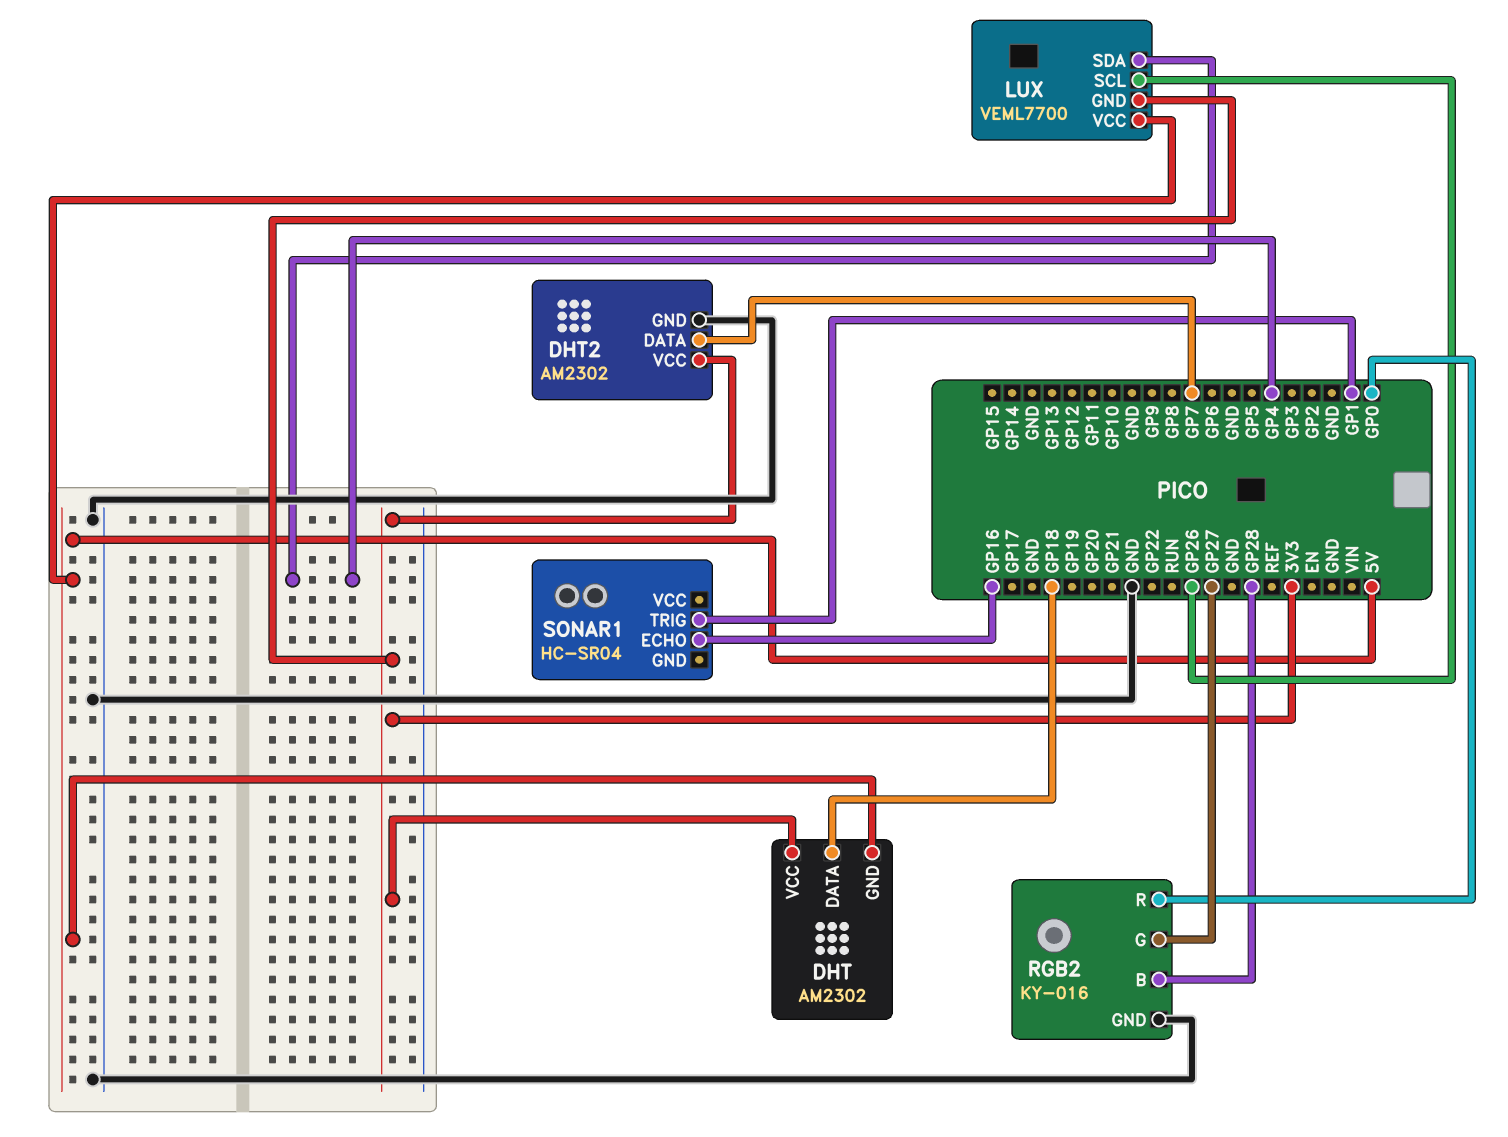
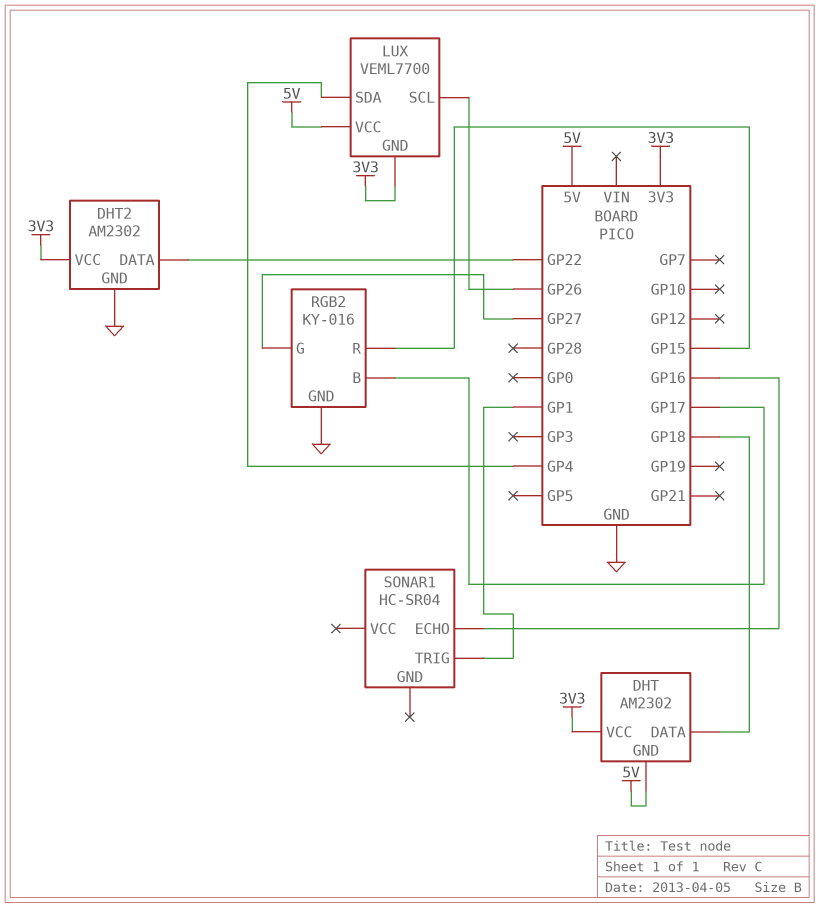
DHT2 pin DATA: GP7 -> GP22
RGB2 pin B: GP28 -> GP17
RGB2 pin R: GP0 -> GP15

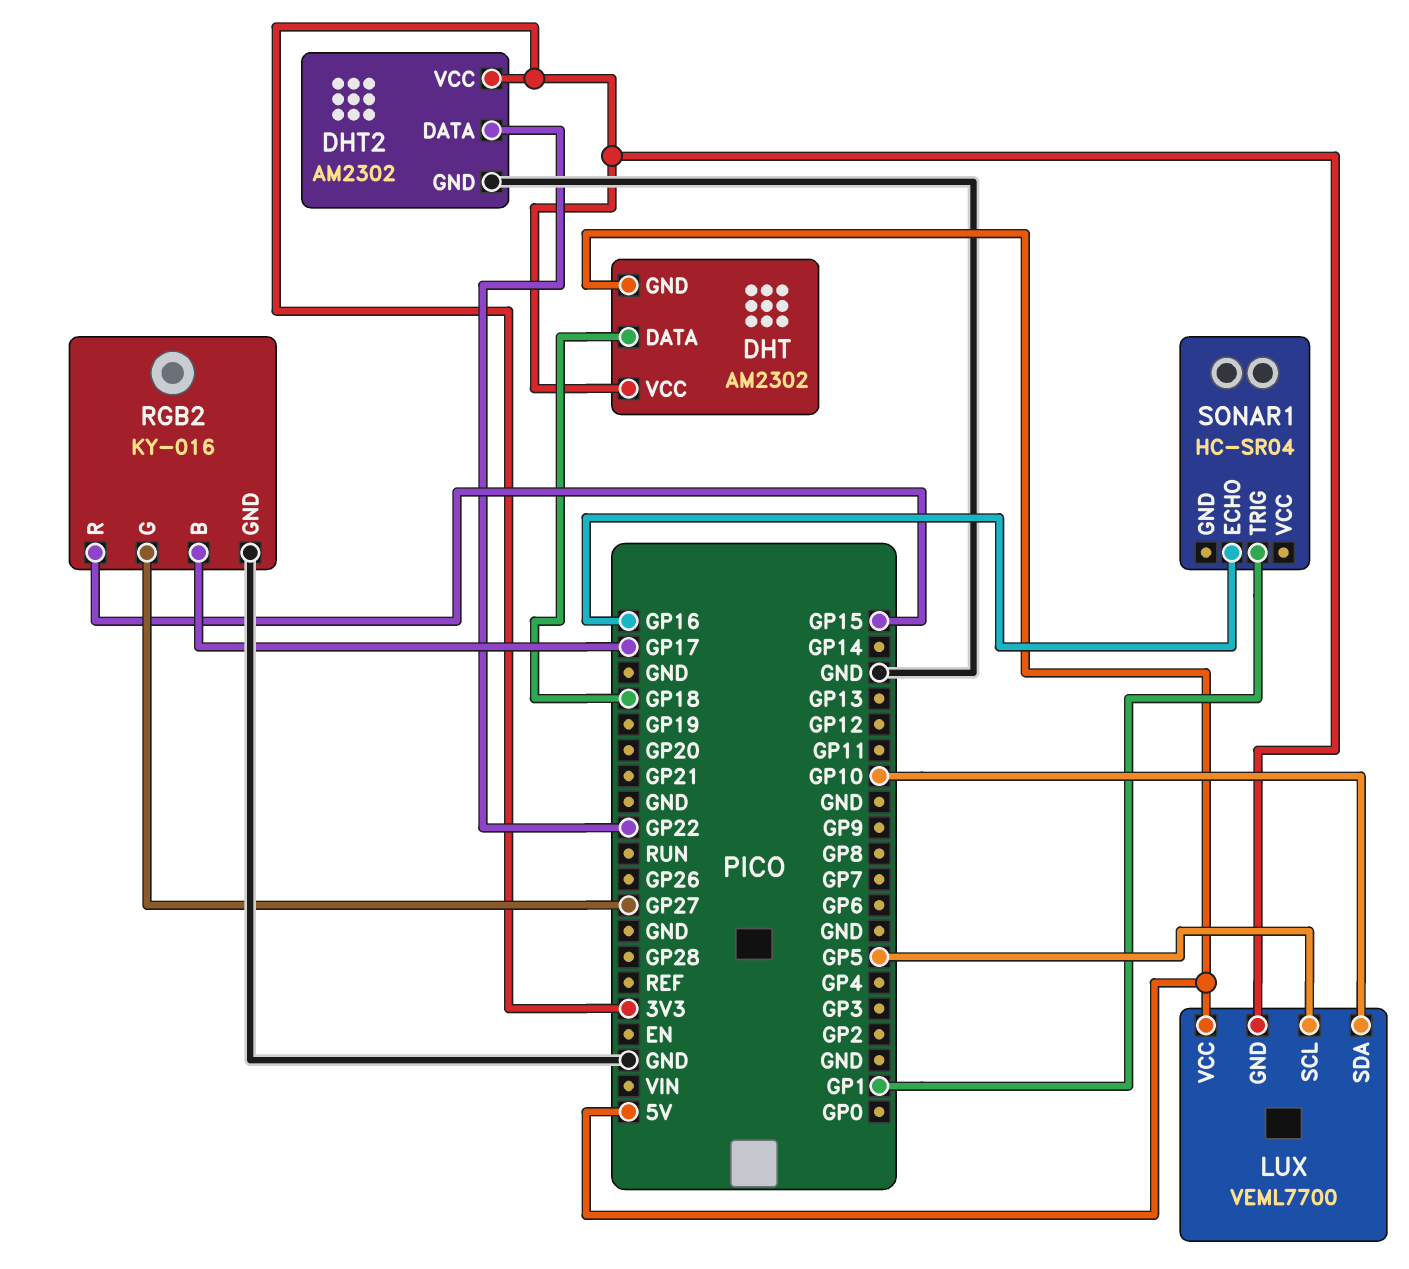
LUX pin SCL: GP26 -> GP5
LUX pin SDA: GP4 -> GP10

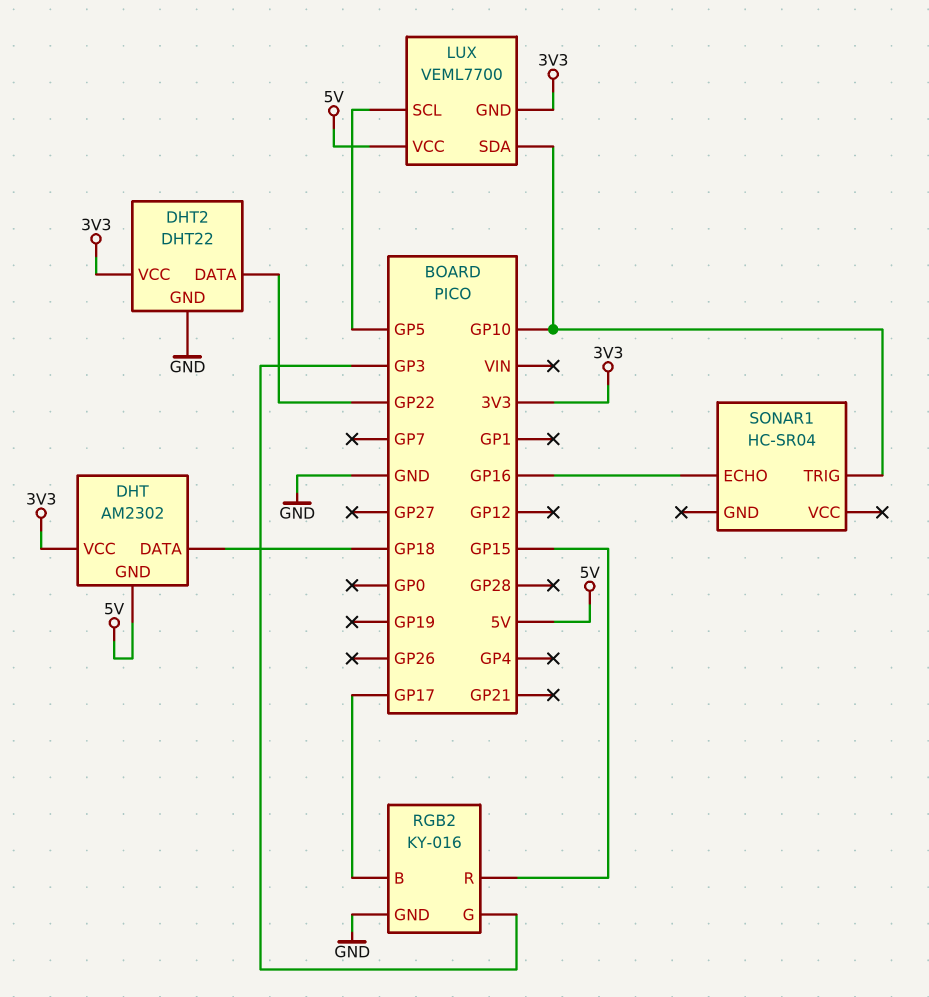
DHT2: AM2302 -> DHT22
RGB2 pin G: GP27 -> GP3
SONAR1 pin TRIG: GP1 -> GP10

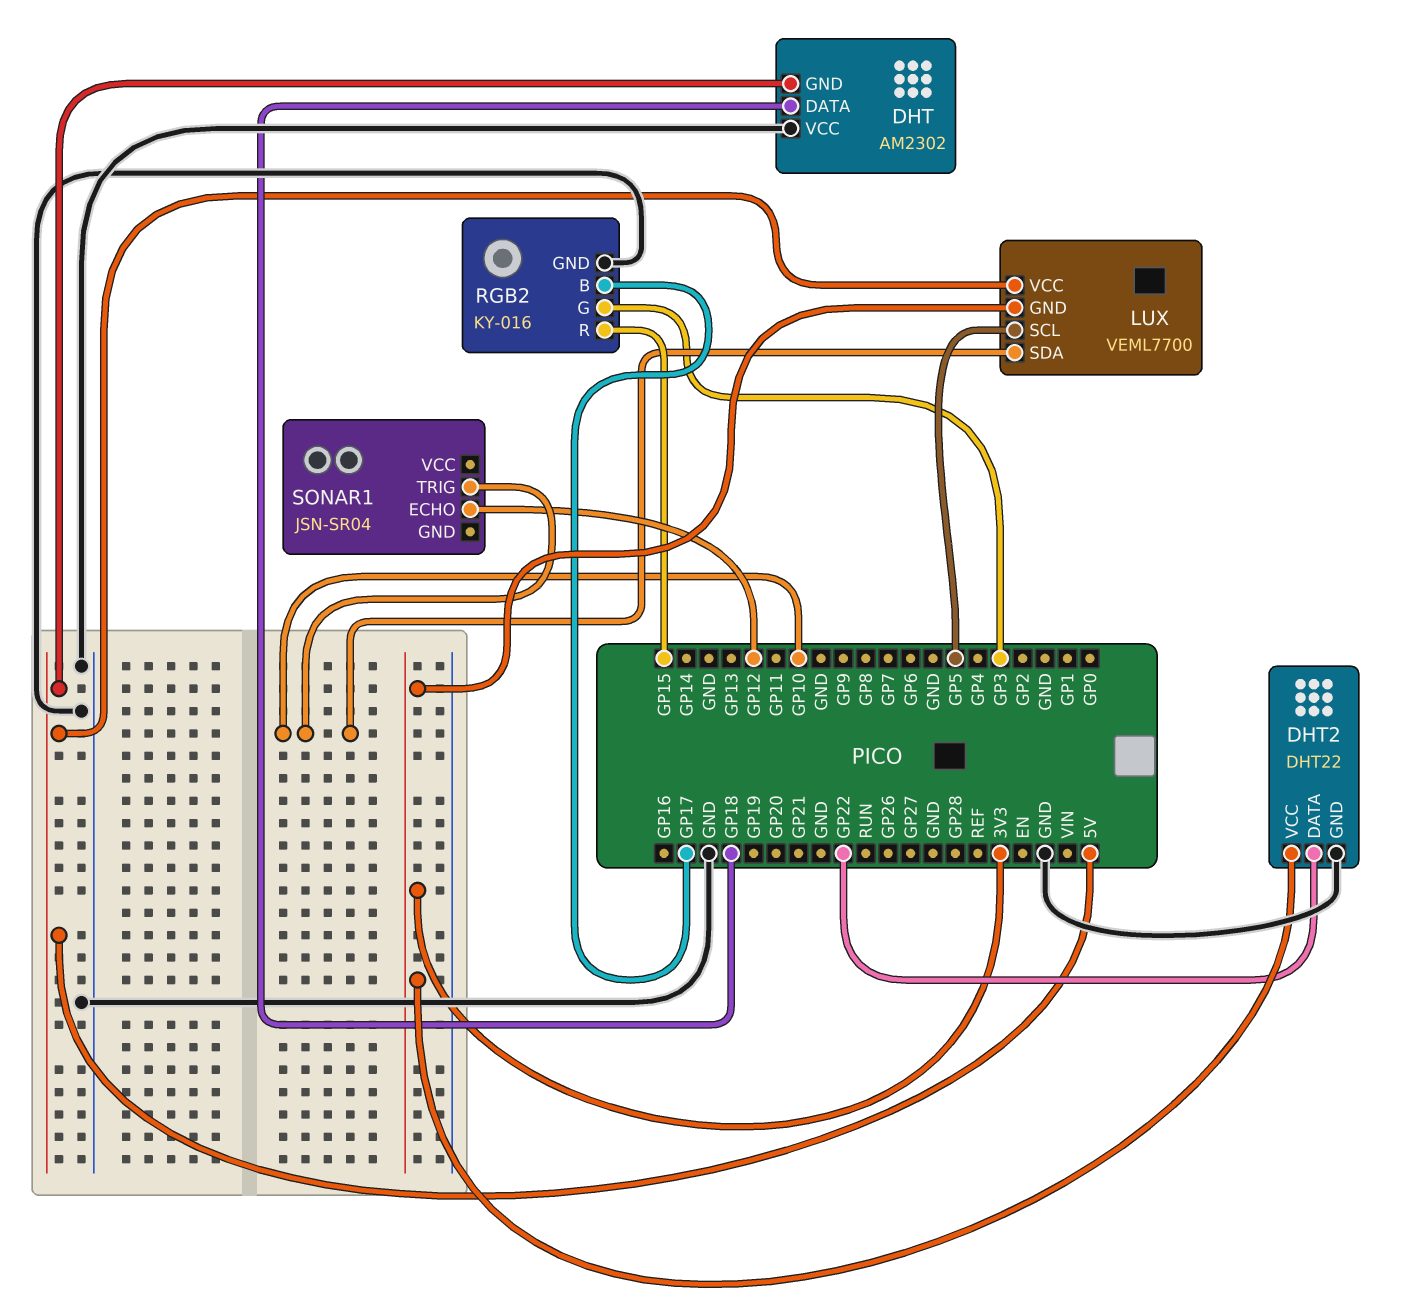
DHT pin VCC: 3V3 -> GND
SONAR1: HC-SR04 -> JSN-SR04
SONAR1 pin ECHO: GP16 -> GP12

